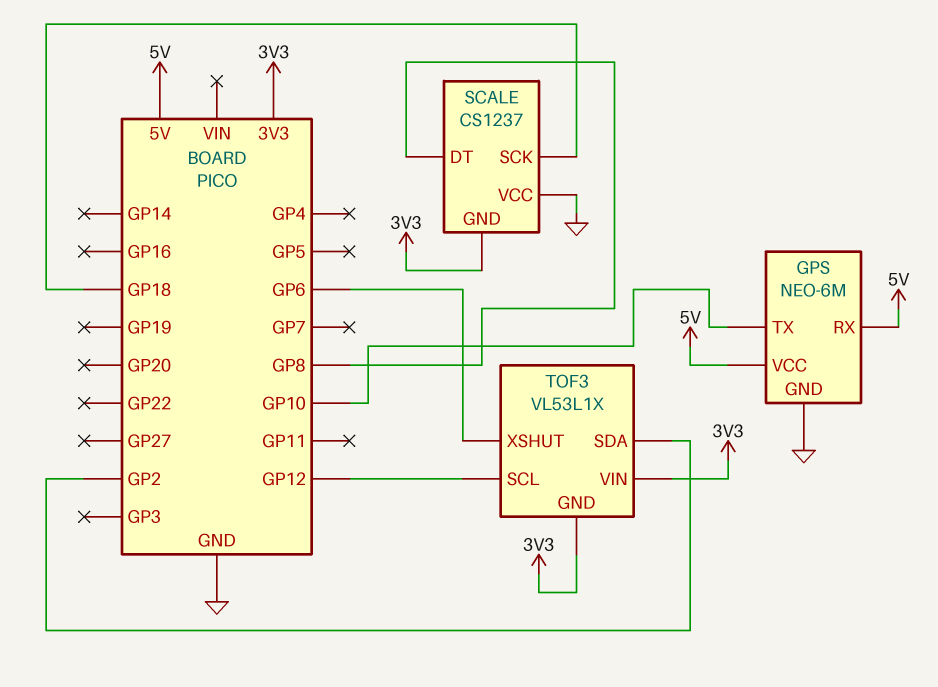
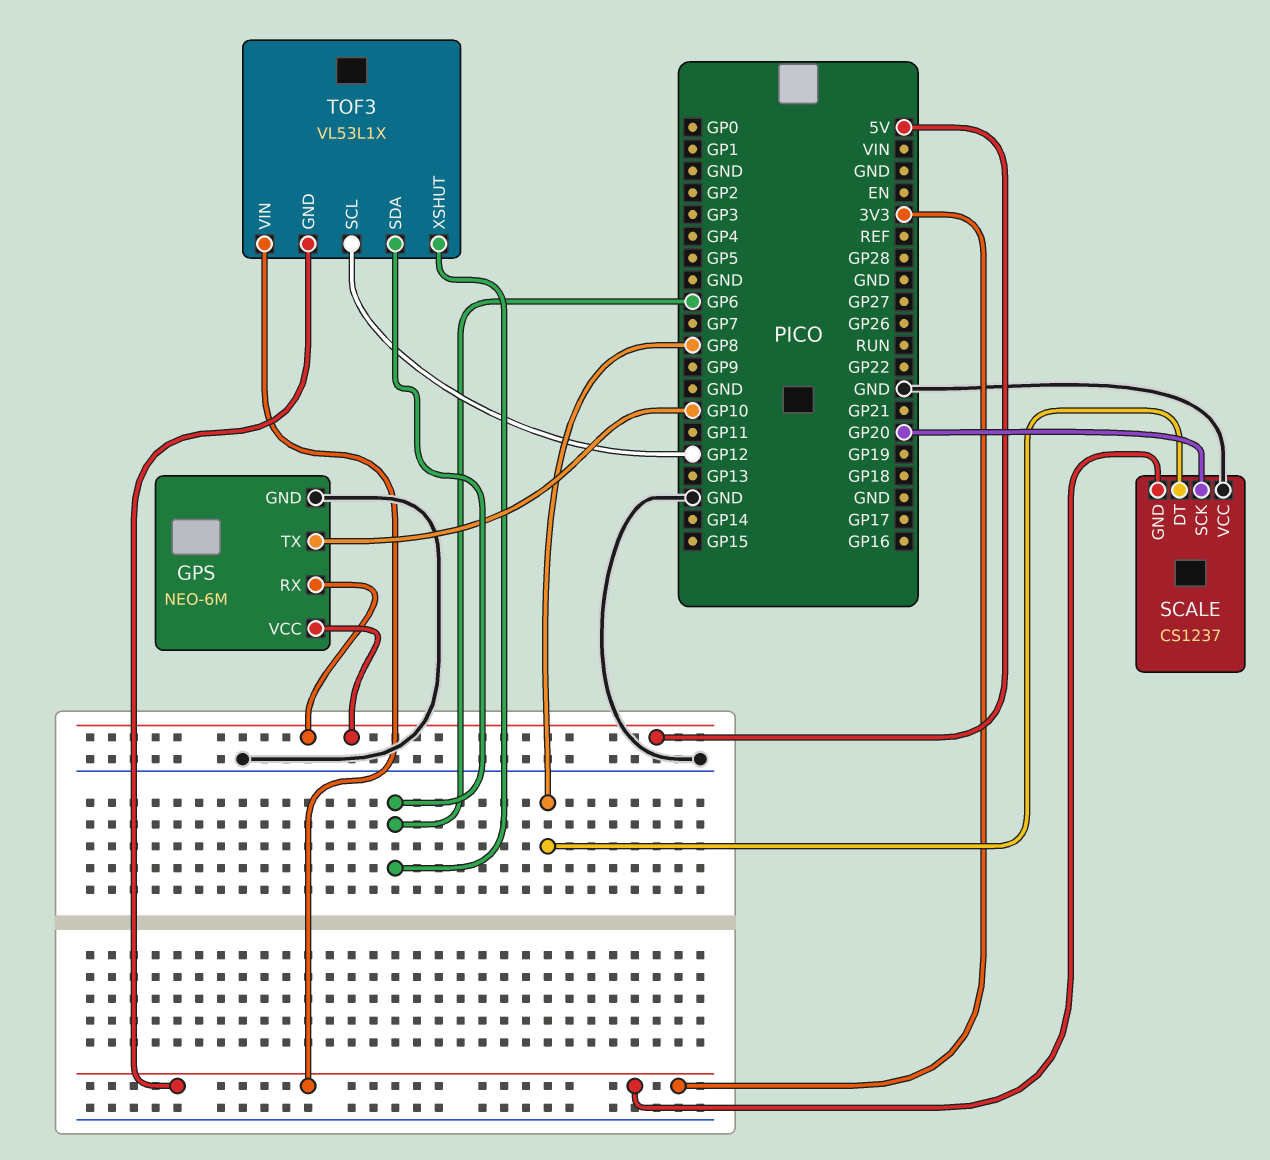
SCALE pin SCK: GP18 -> GP20
TOF3 pin SDA: GP2 -> GP6

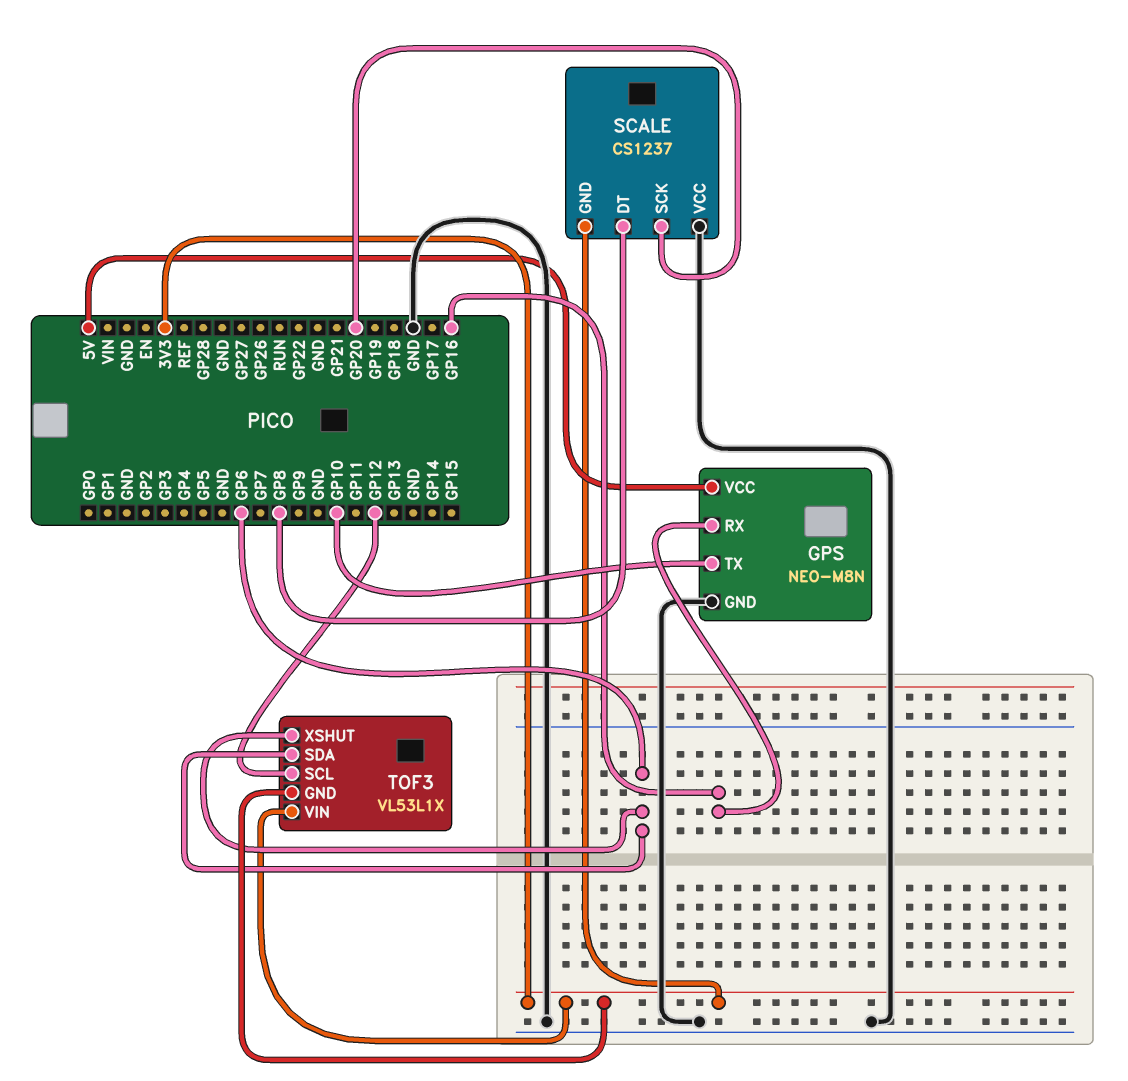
GPS: NEO-6M -> NEO-M8N
GPS pin RX: 5V -> GP16

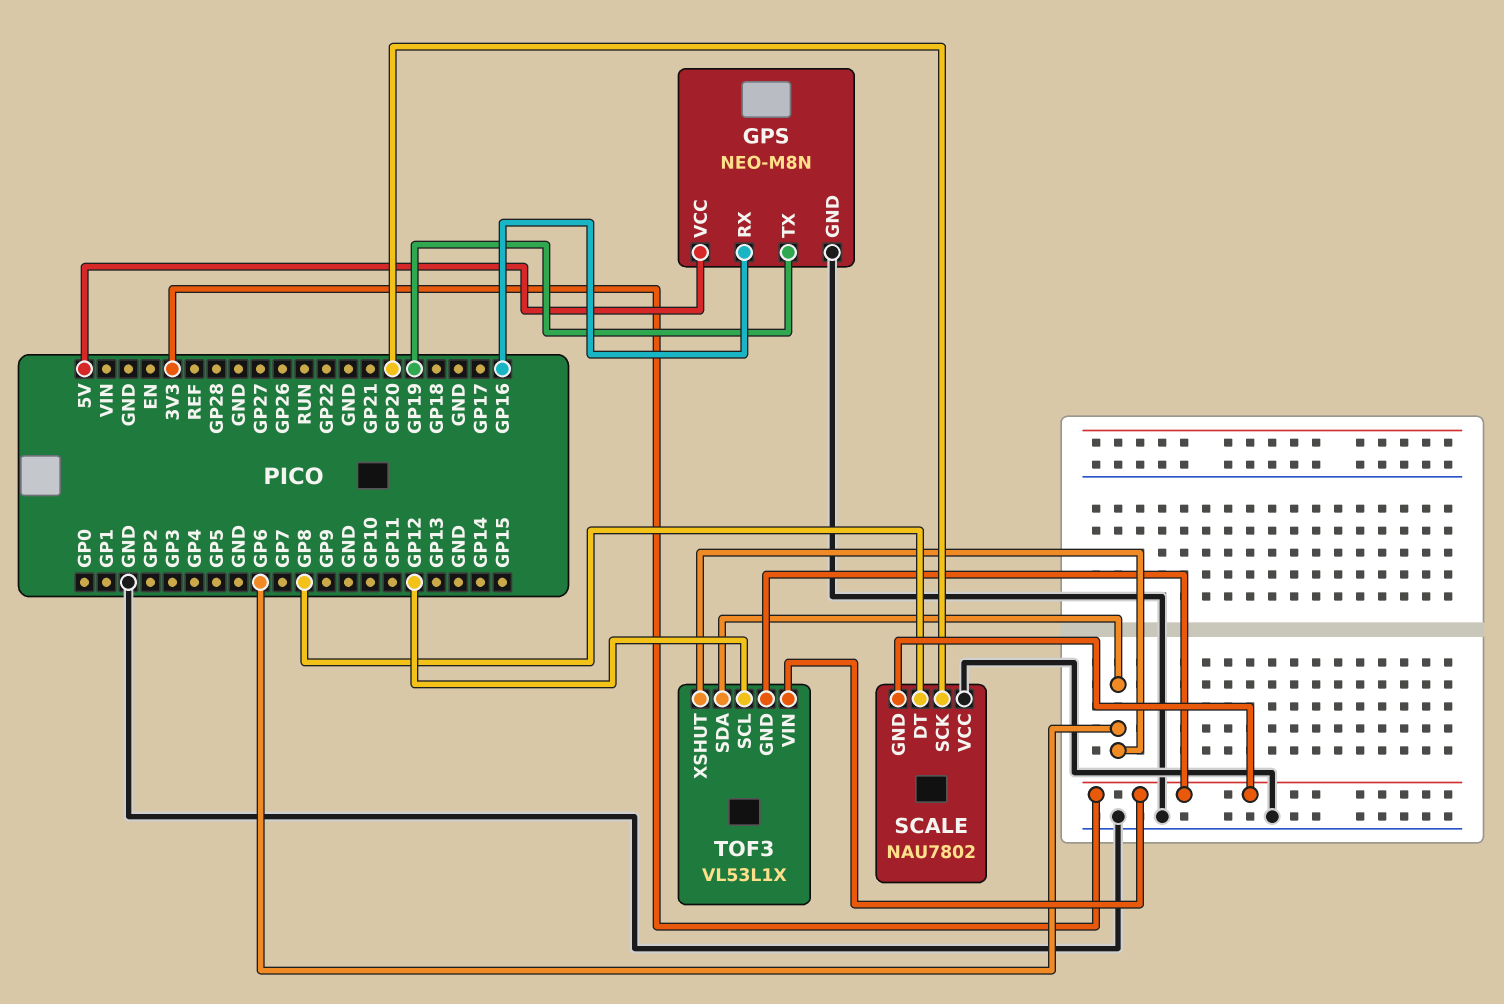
GPS pin TX: GP10 -> GP19
SCALE: CS1237 -> NAU7802

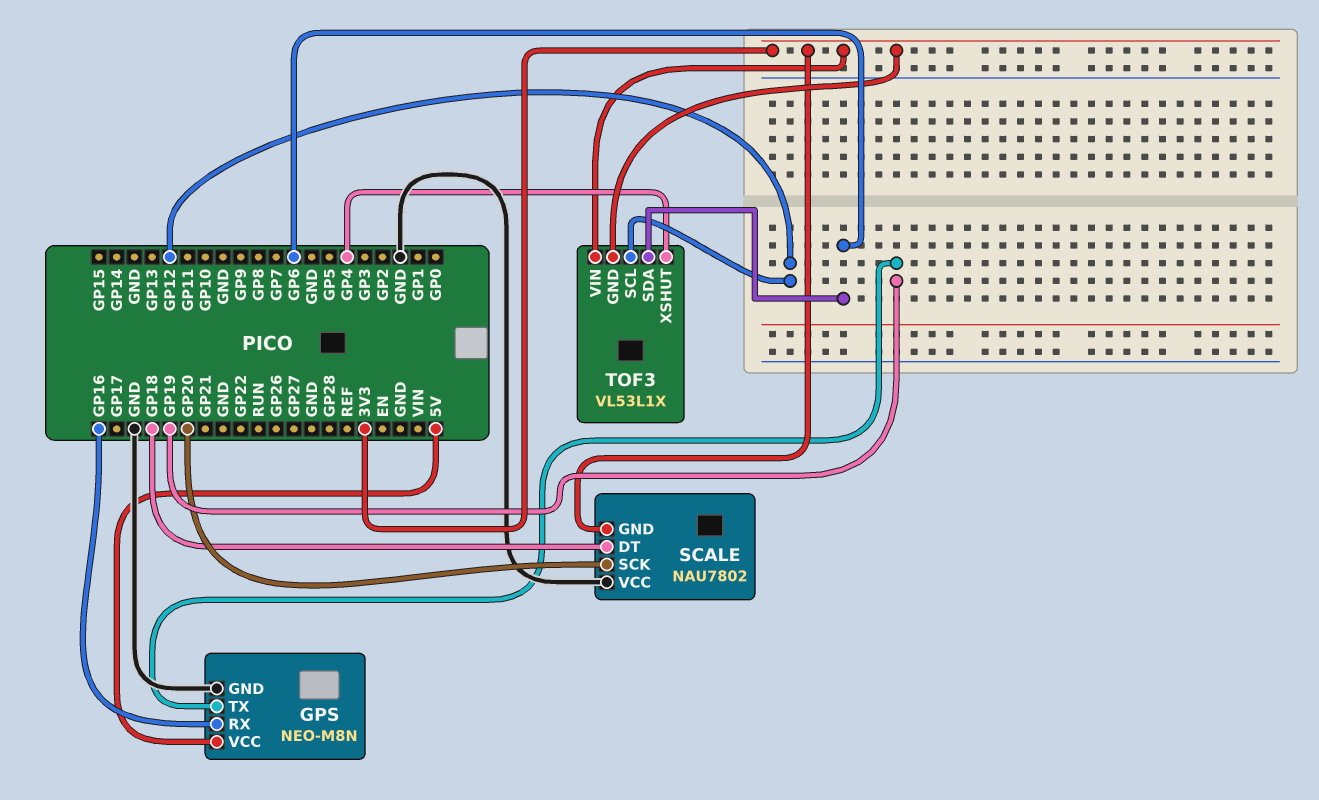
SCALE pin DT: GP8 -> GP18
TOF3 pin XSHUT: GP6 -> GP4

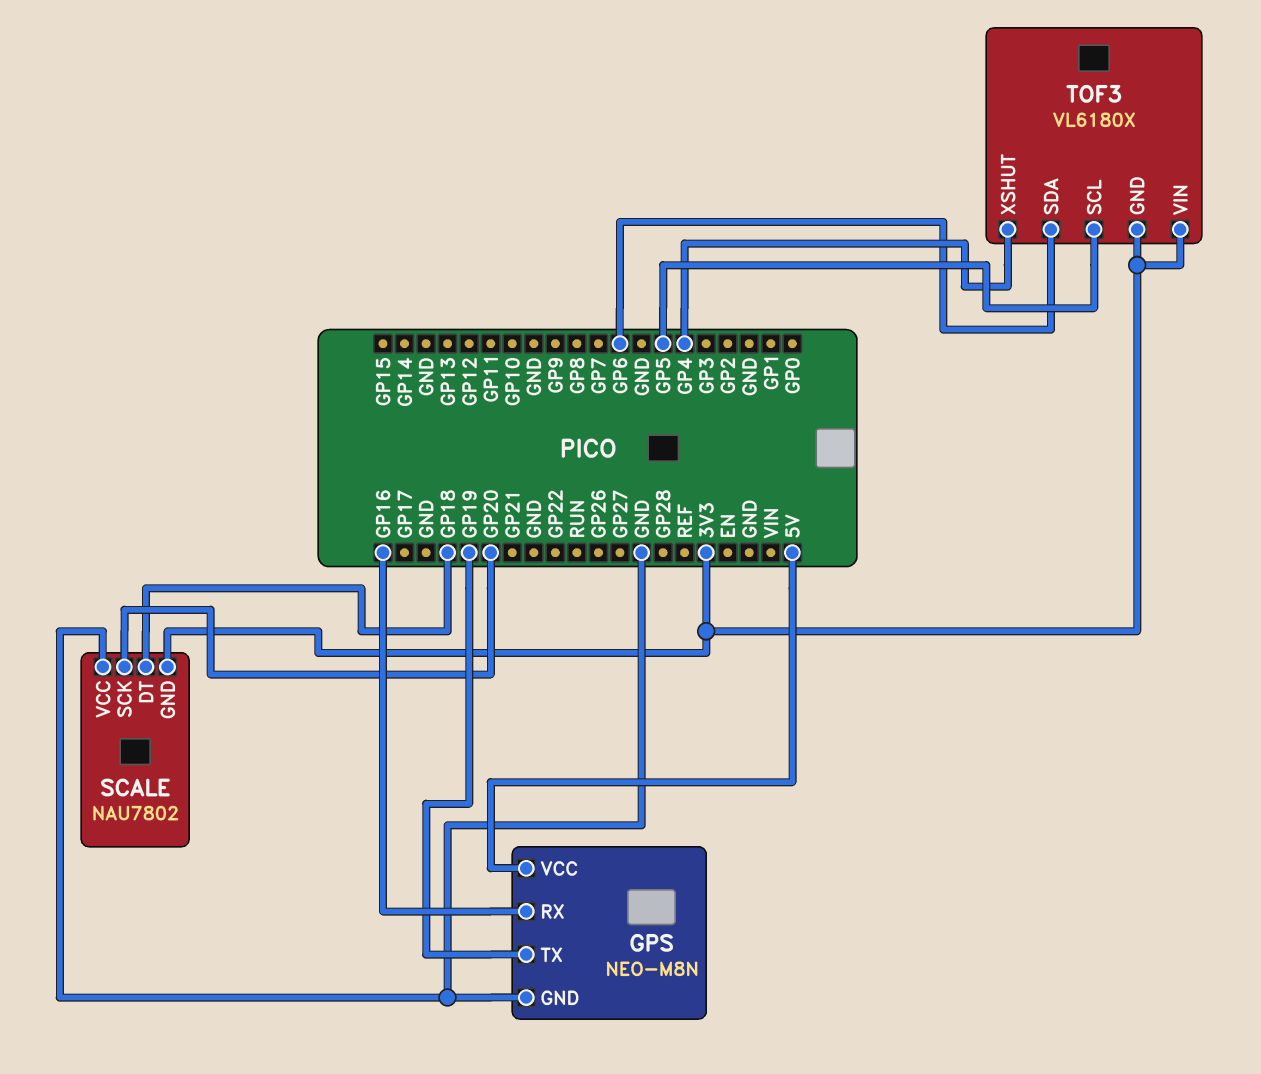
TOF3: VL53L1X -> VL6180X
TOF3 pin SCL: GP12 -> GP5

